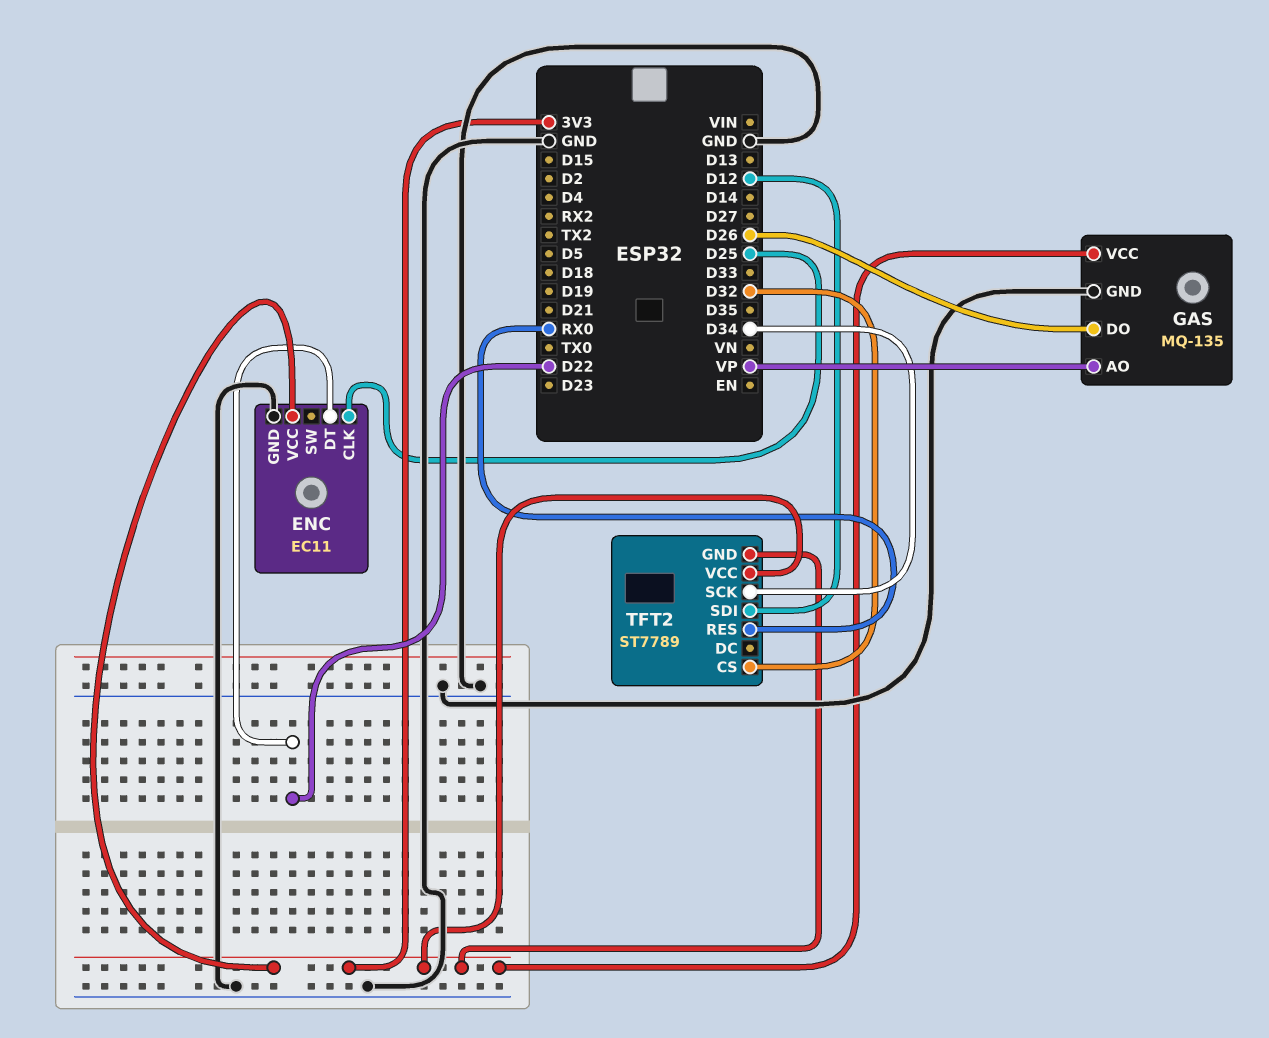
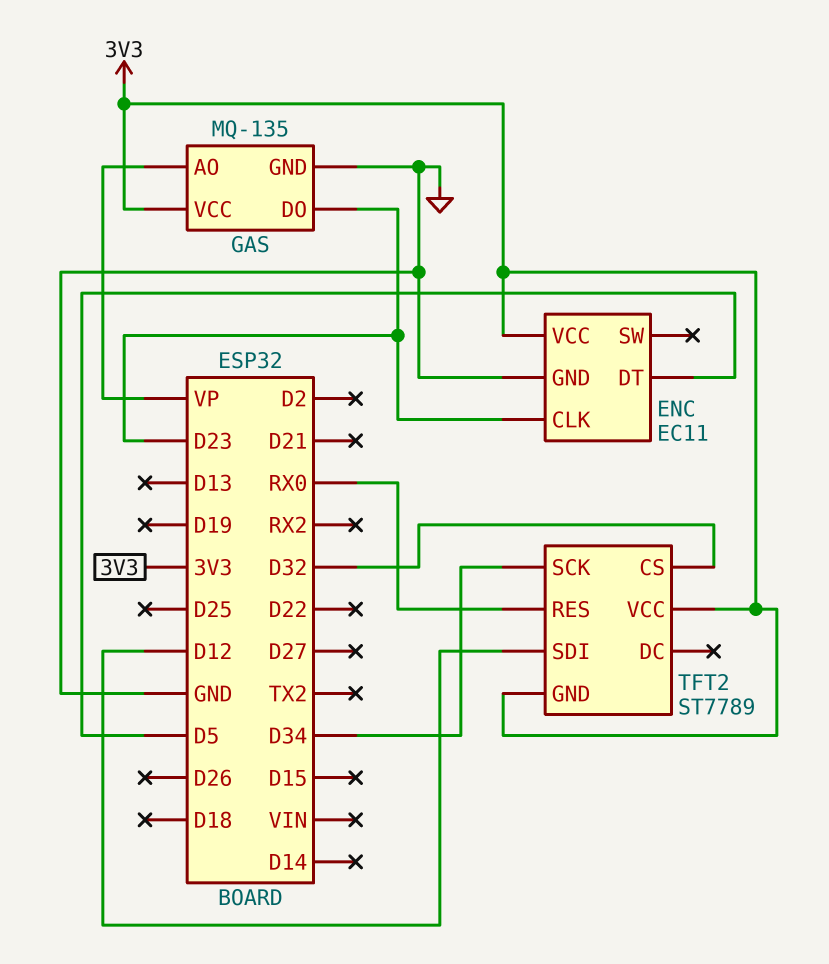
ENC pin CLK: D25 -> D23
ENC pin DT: D22 -> D5
GAS pin DO: D26 -> D23

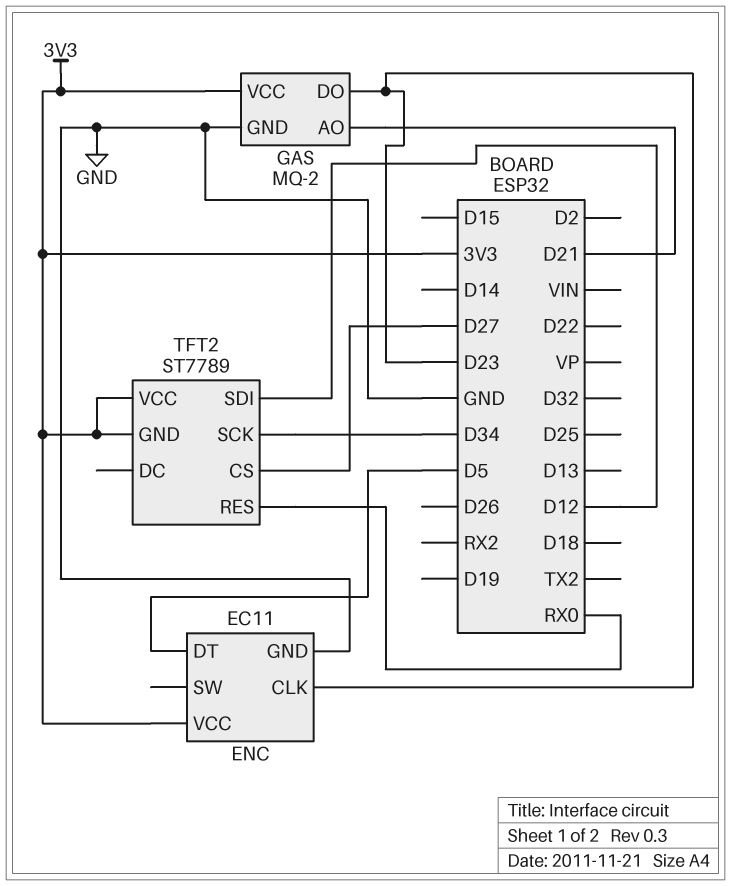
GAS: MQ-135 -> MQ-2
GAS pin AO: VP -> D21
TFT2 pin CS: D32 -> D27

